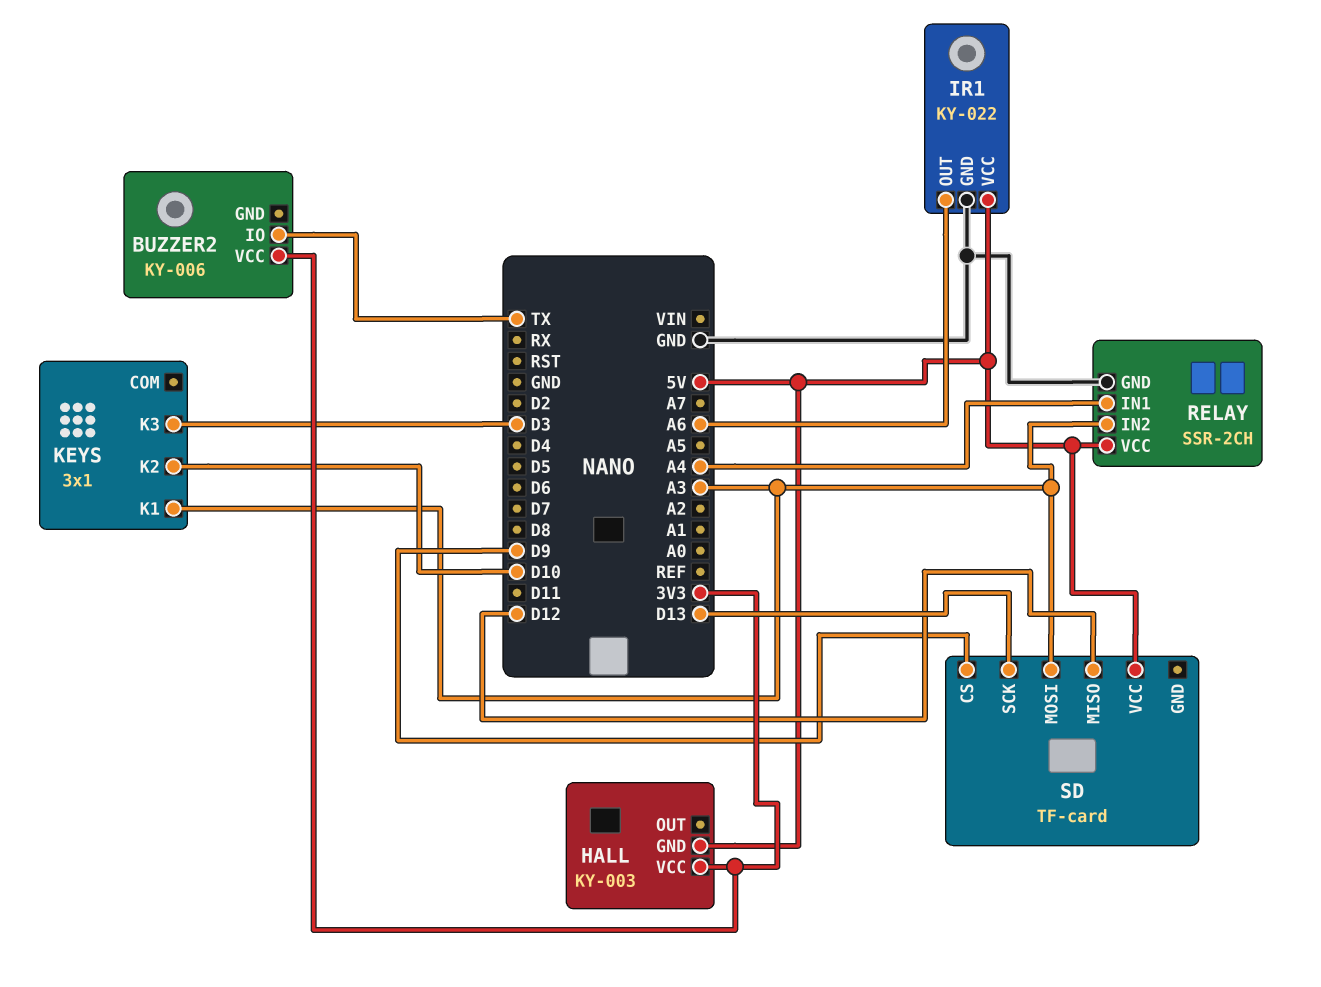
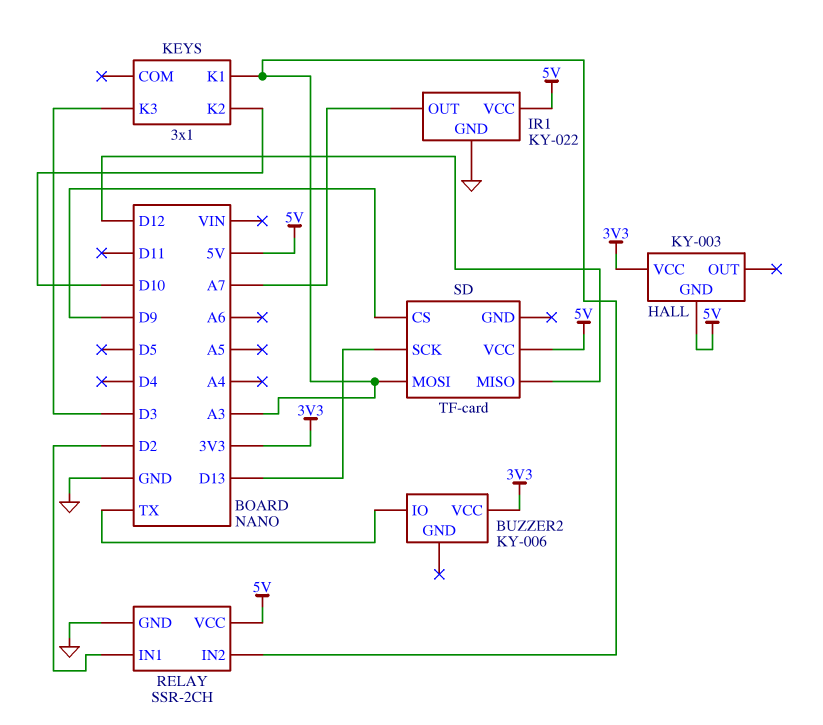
IR1 pin OUT: A6 -> A7
RELAY pin IN1: A4 -> D2

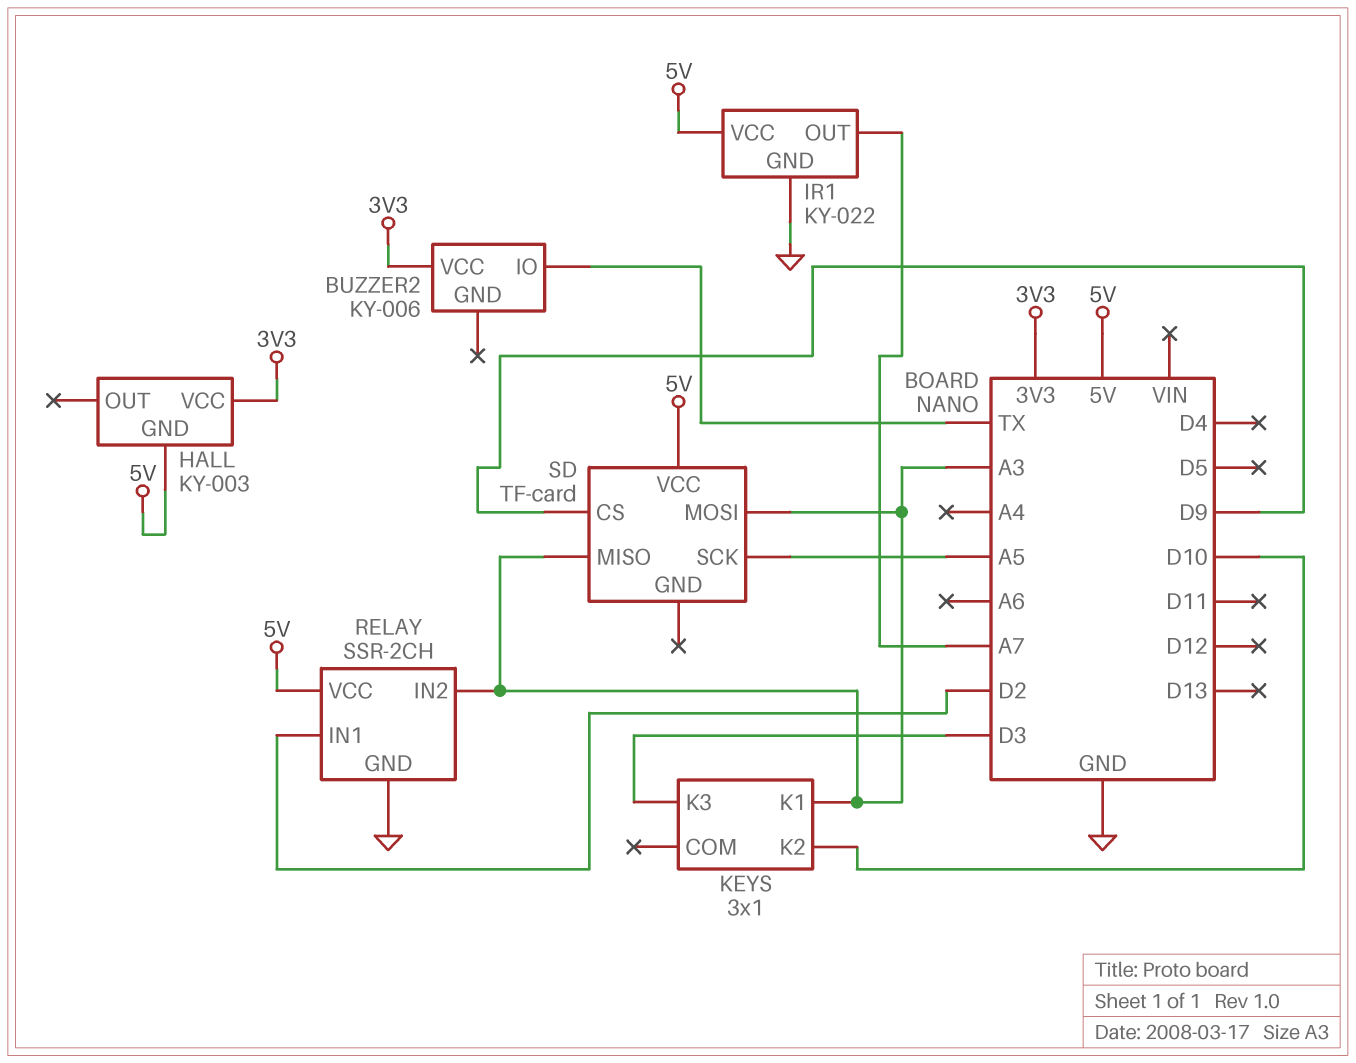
SD pin MISO: D12 -> A3
SD pin SCK: D13 -> A5

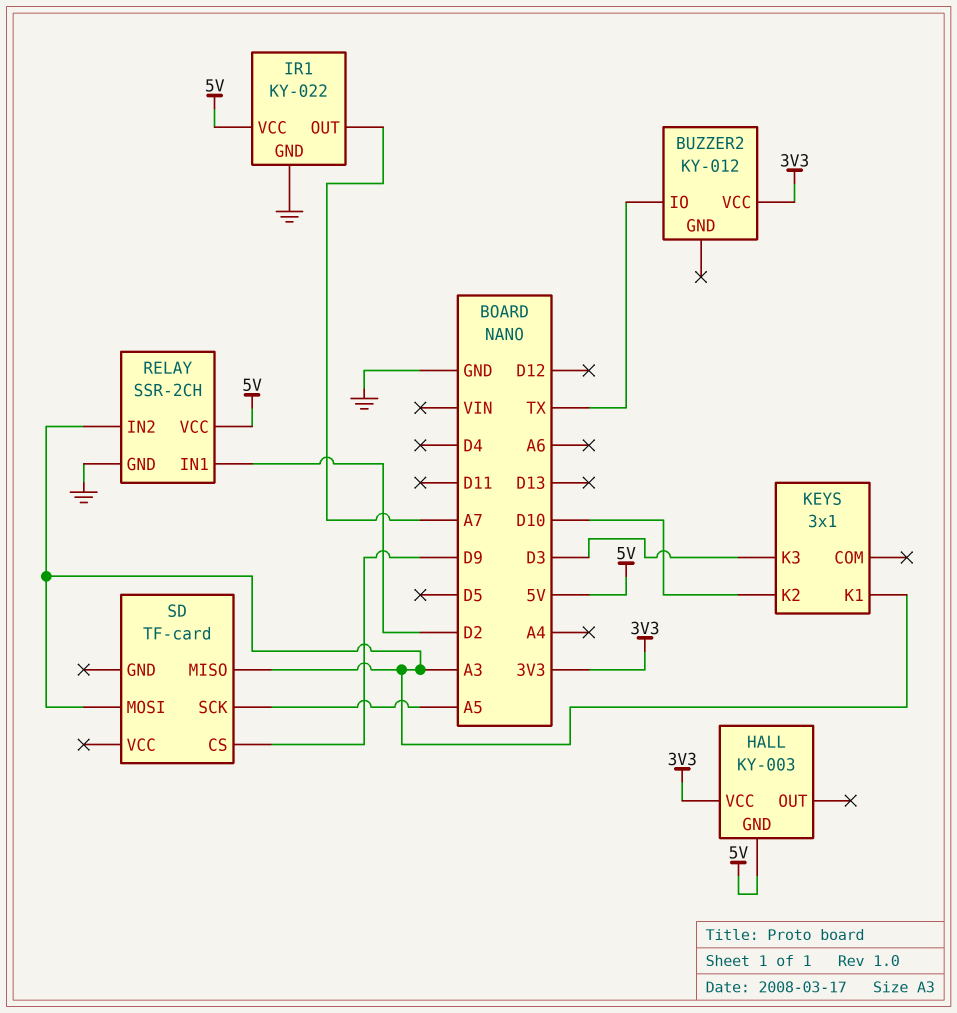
BUZZER2: KY-006 -> KY-012
SD pin VCC: 5V -> none

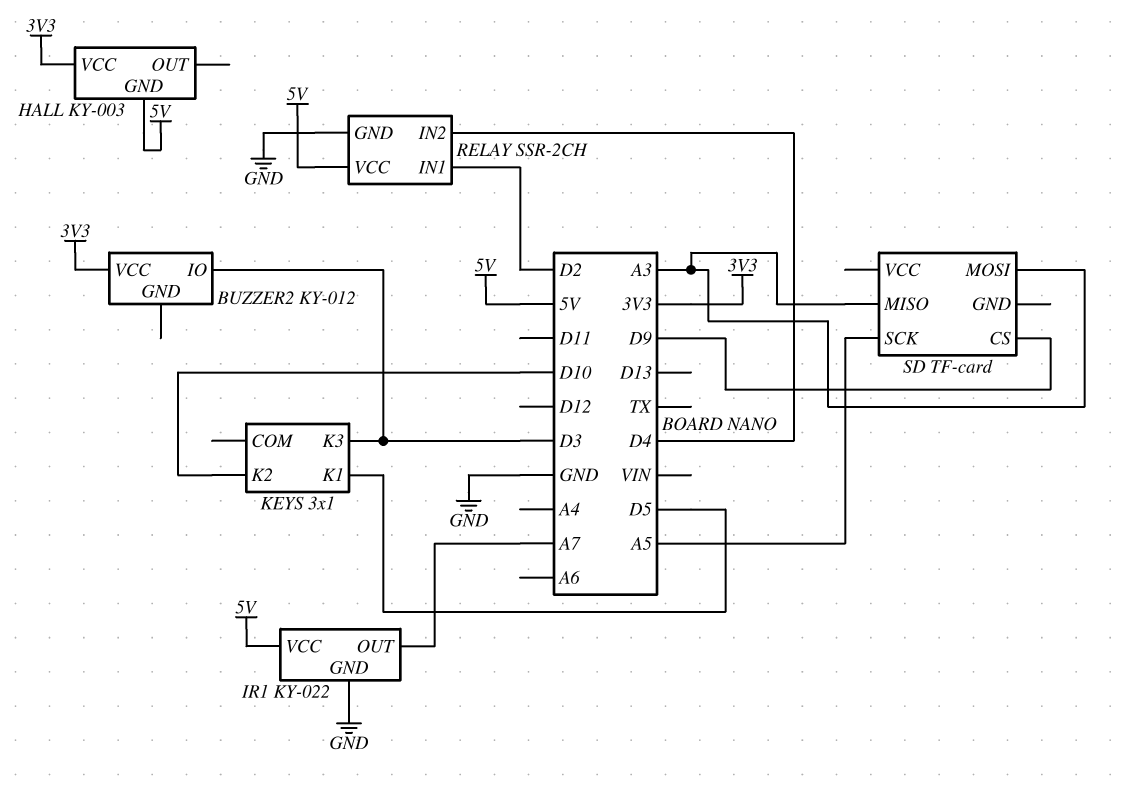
BUZZER2 pin IO: TX -> D3
KEYS pin K1: A3 -> D5
RELAY pin IN2: A3 -> D4

